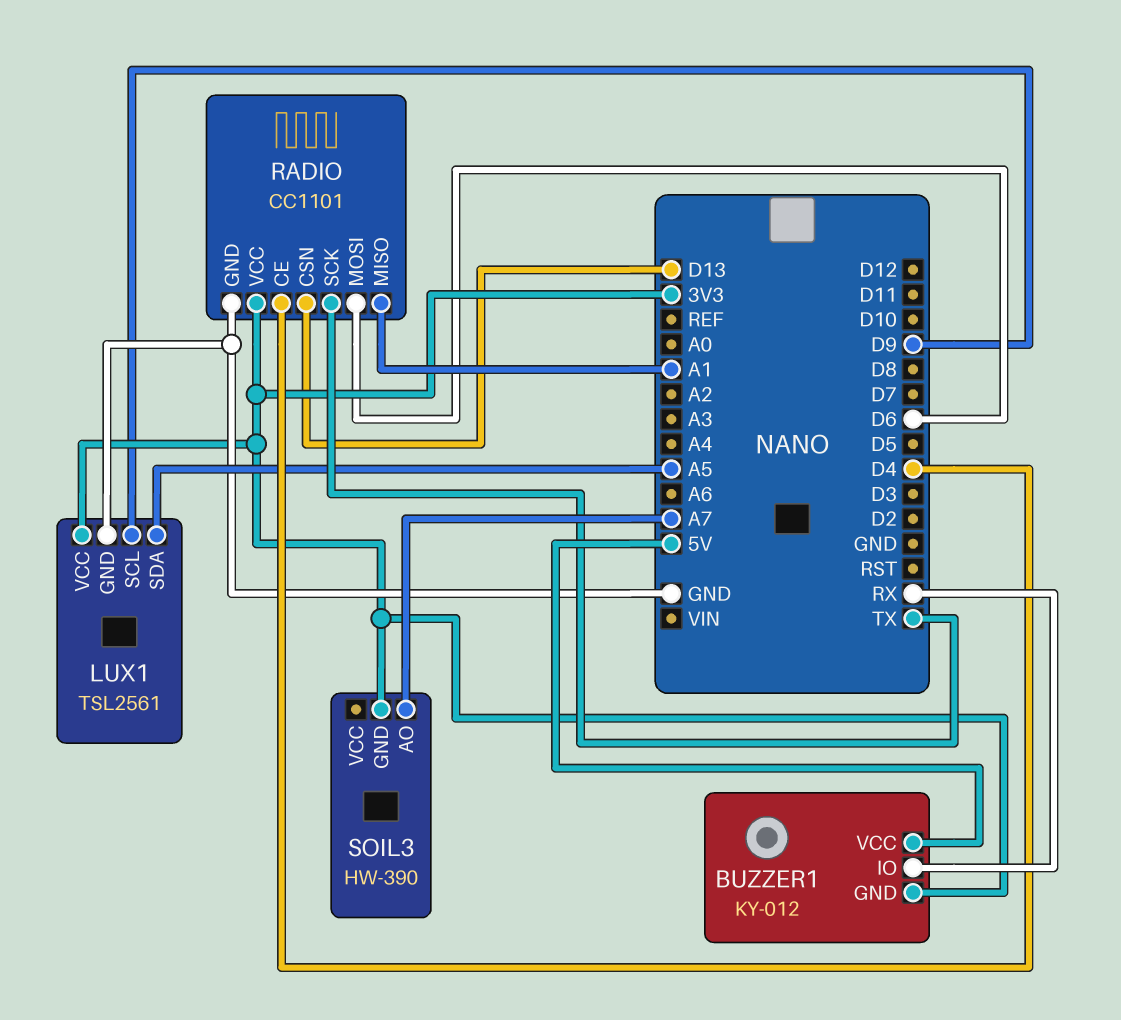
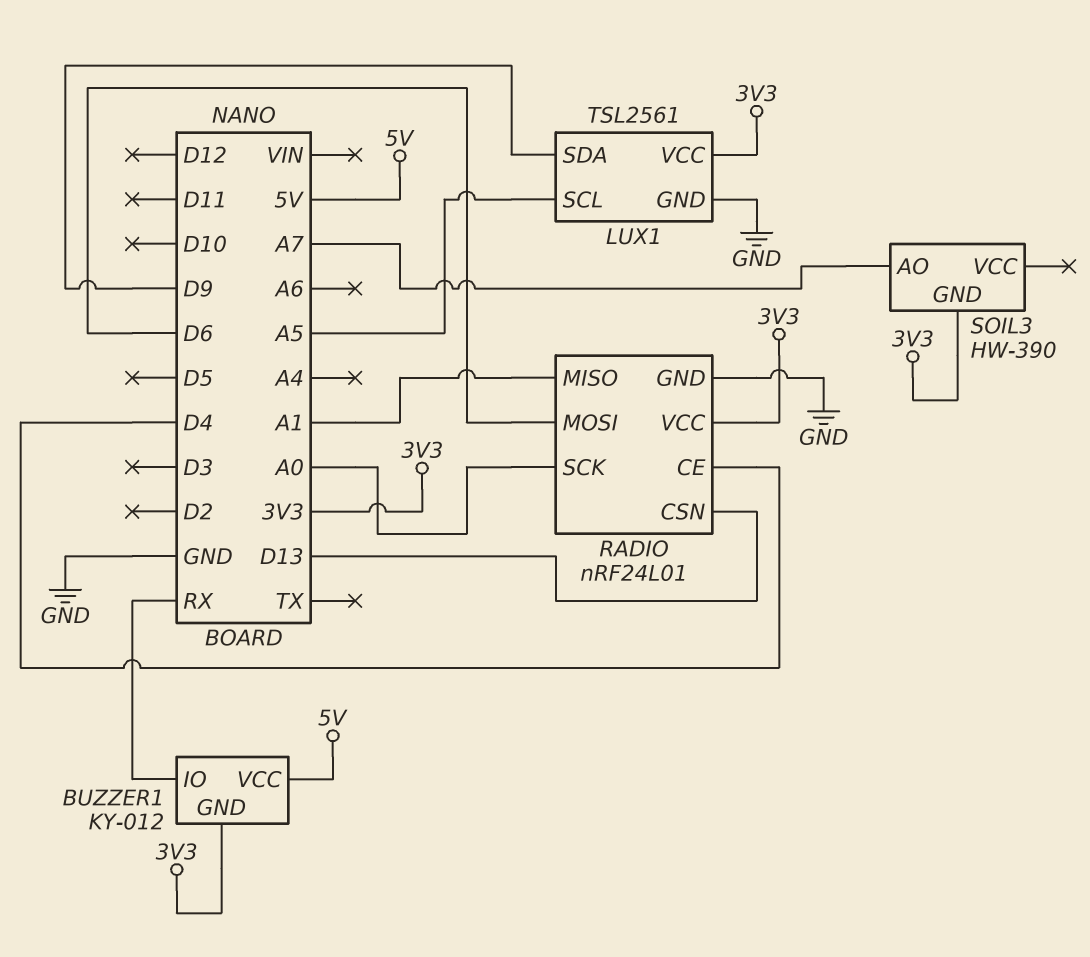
LUX1 pin SCL: D9 -> A5
LUX1 pin SDA: A5 -> D9
RADIO: CC1101 -> nRF24L01
RADIO pin SCK: TX -> A0

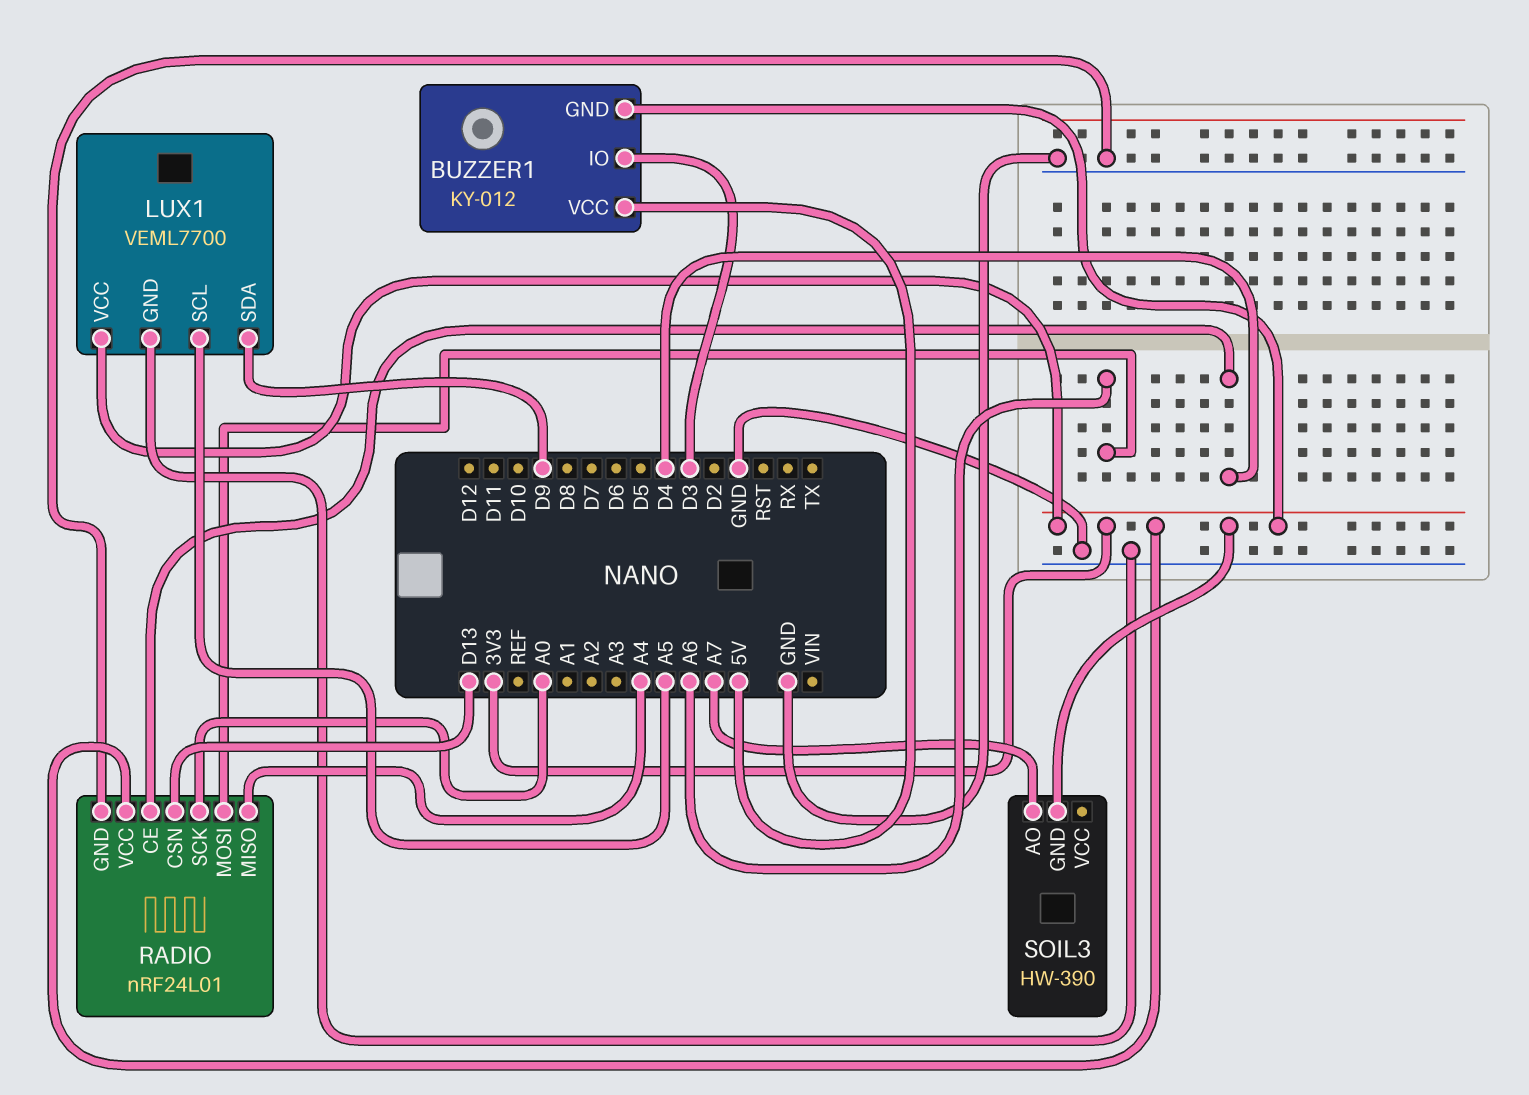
BUZZER1 pin IO: RX -> D3
LUX1: TSL2561 -> VEML7700
RADIO pin MISO: A1 -> A4
RADIO pin MOSI: D6 -> A6

